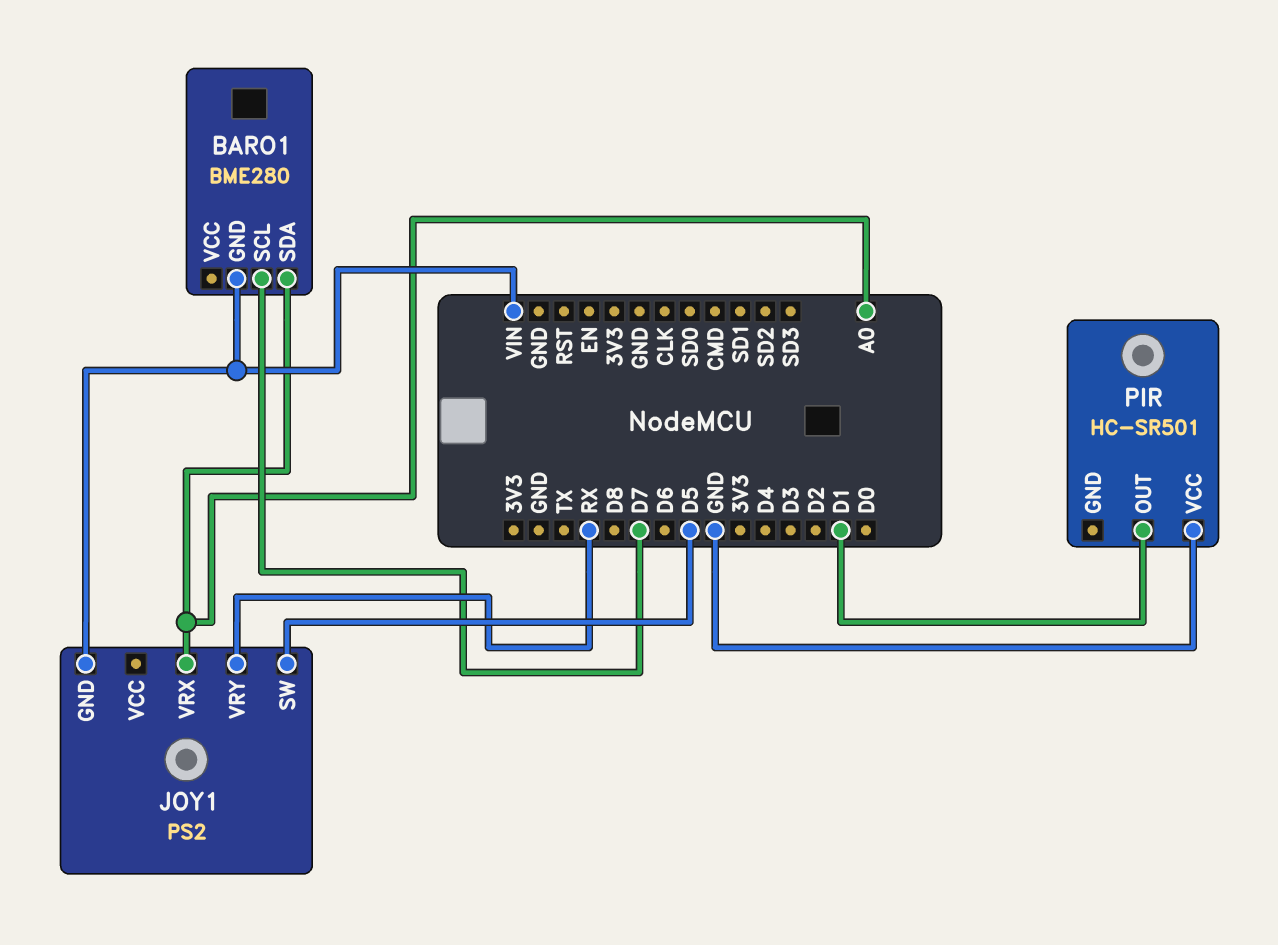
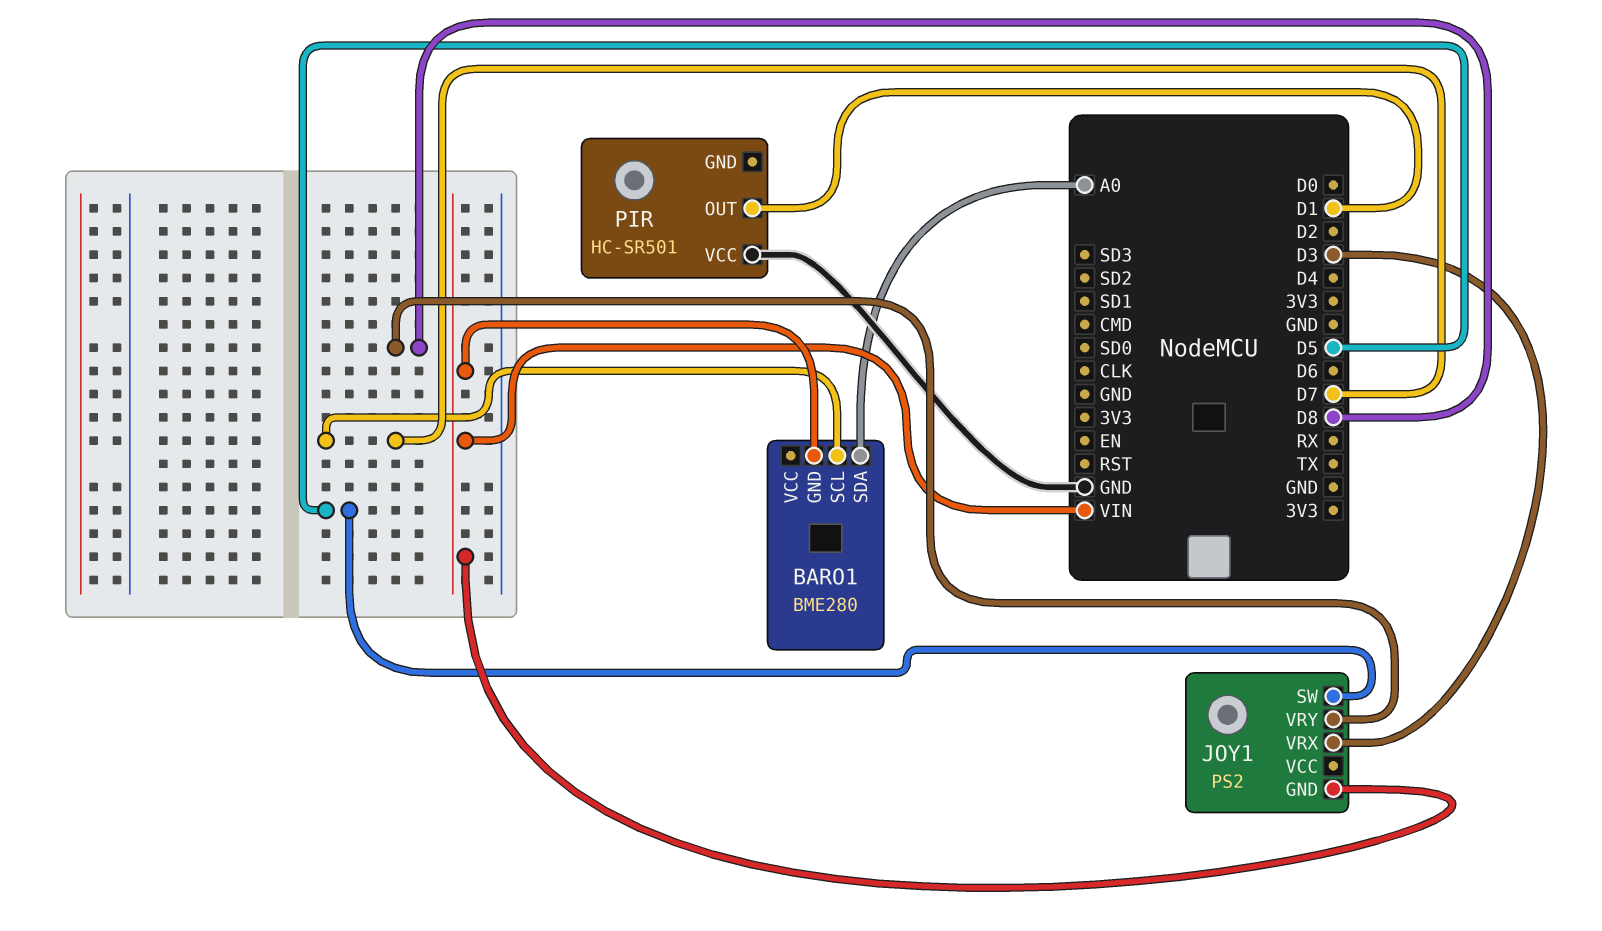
JOY1 pin VRX: A0 -> D3
JOY1 pin VRY: RX -> D8

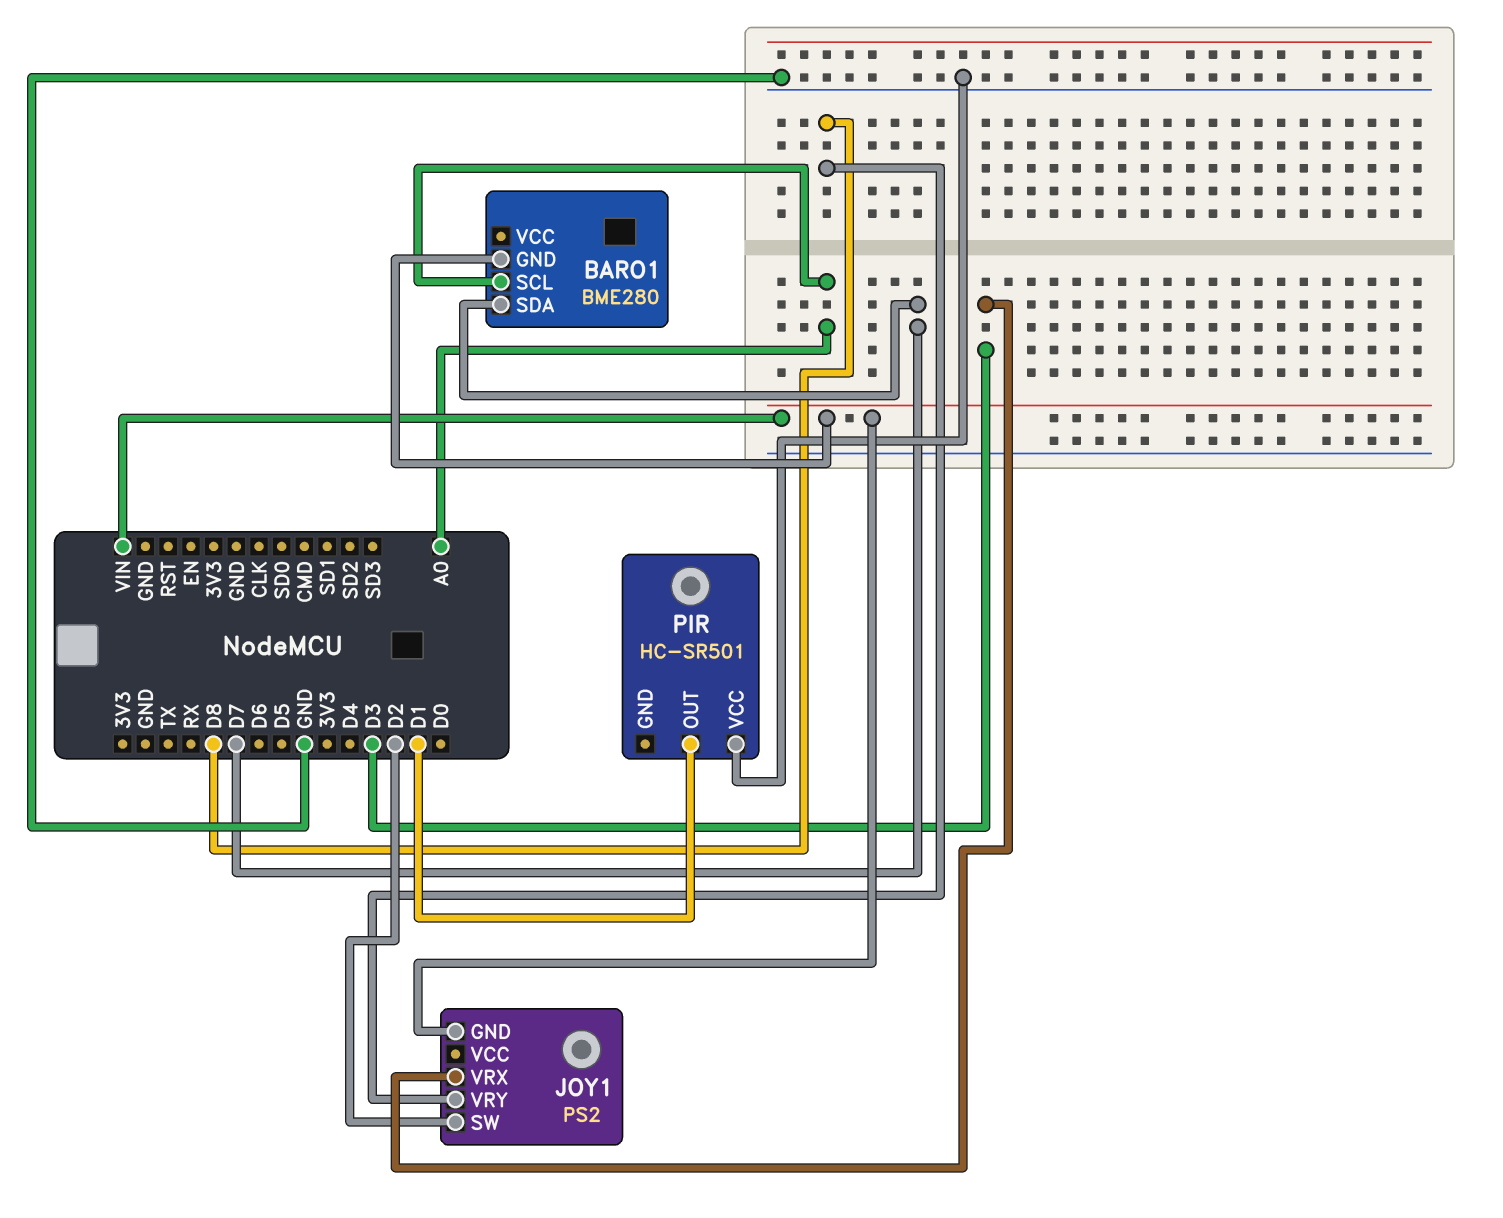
BARO1 pin SCL: D7 -> A0
BARO1 pin SDA: A0 -> D7
JOY1 pin SW: D5 -> D2

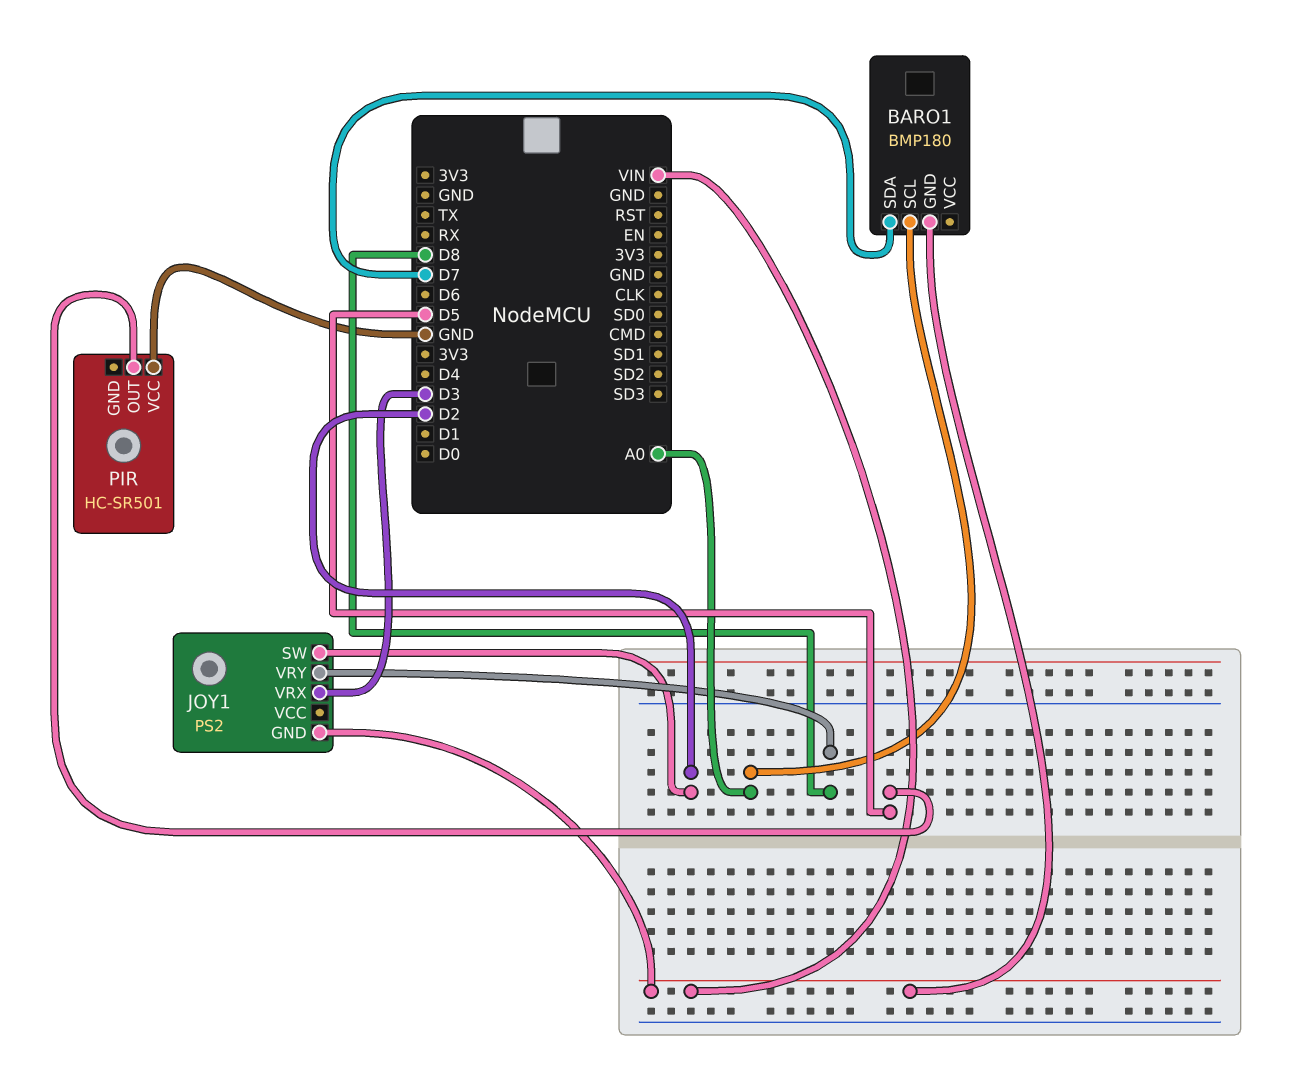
BARO1: BME280 -> BMP180
PIR pin OUT: D1 -> D5

